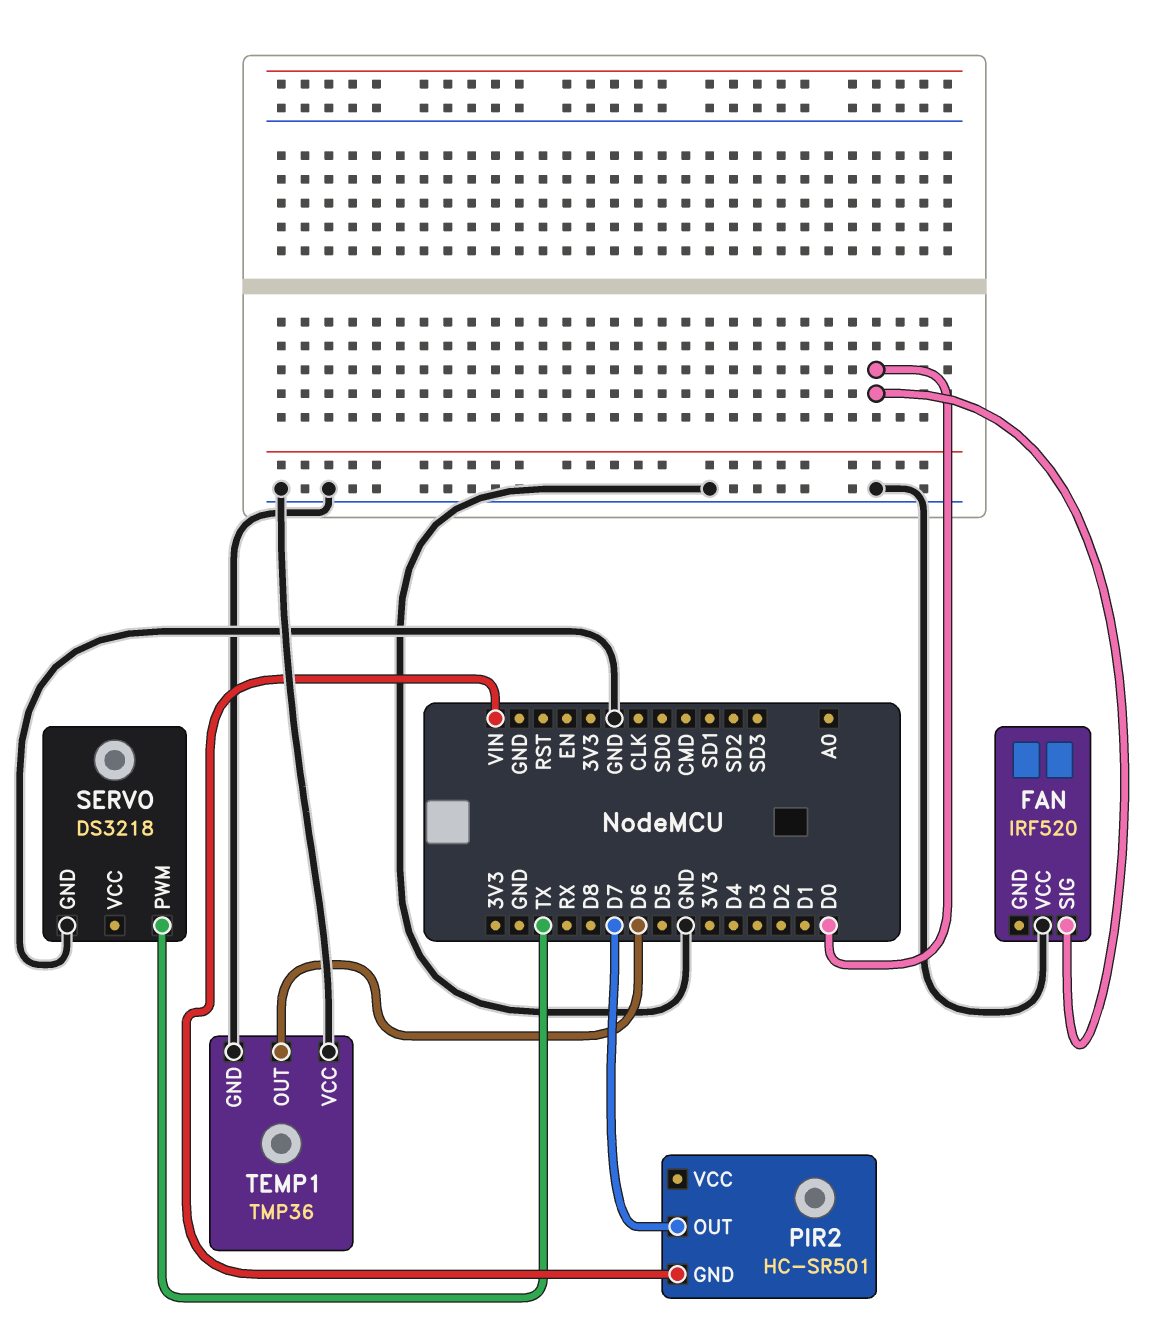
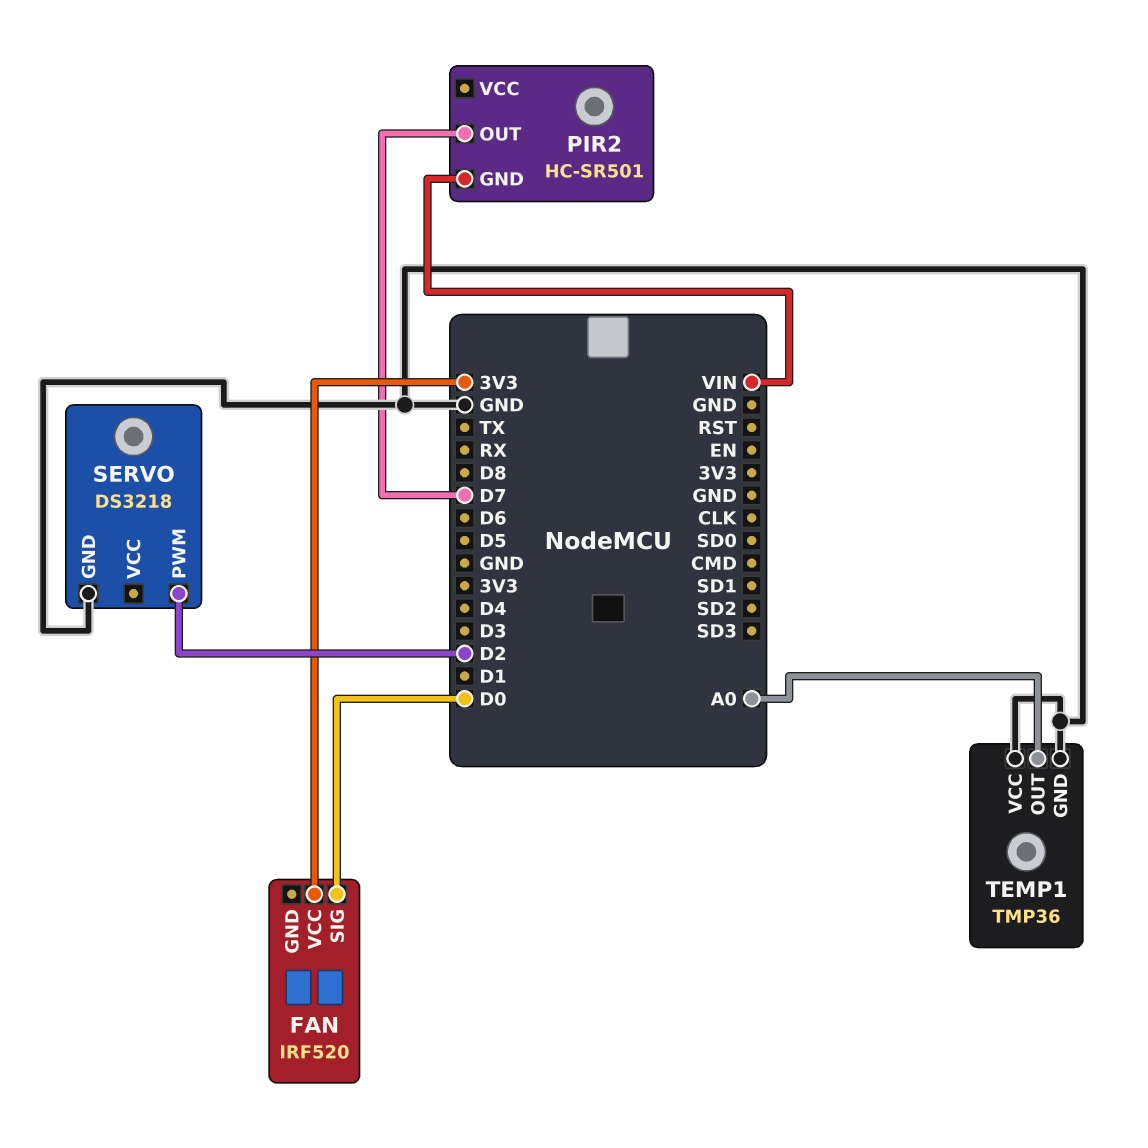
FAN pin VCC: GND -> 3V3
SERVO pin PWM: TX -> D2
TEMP1 pin OUT: D6 -> A0

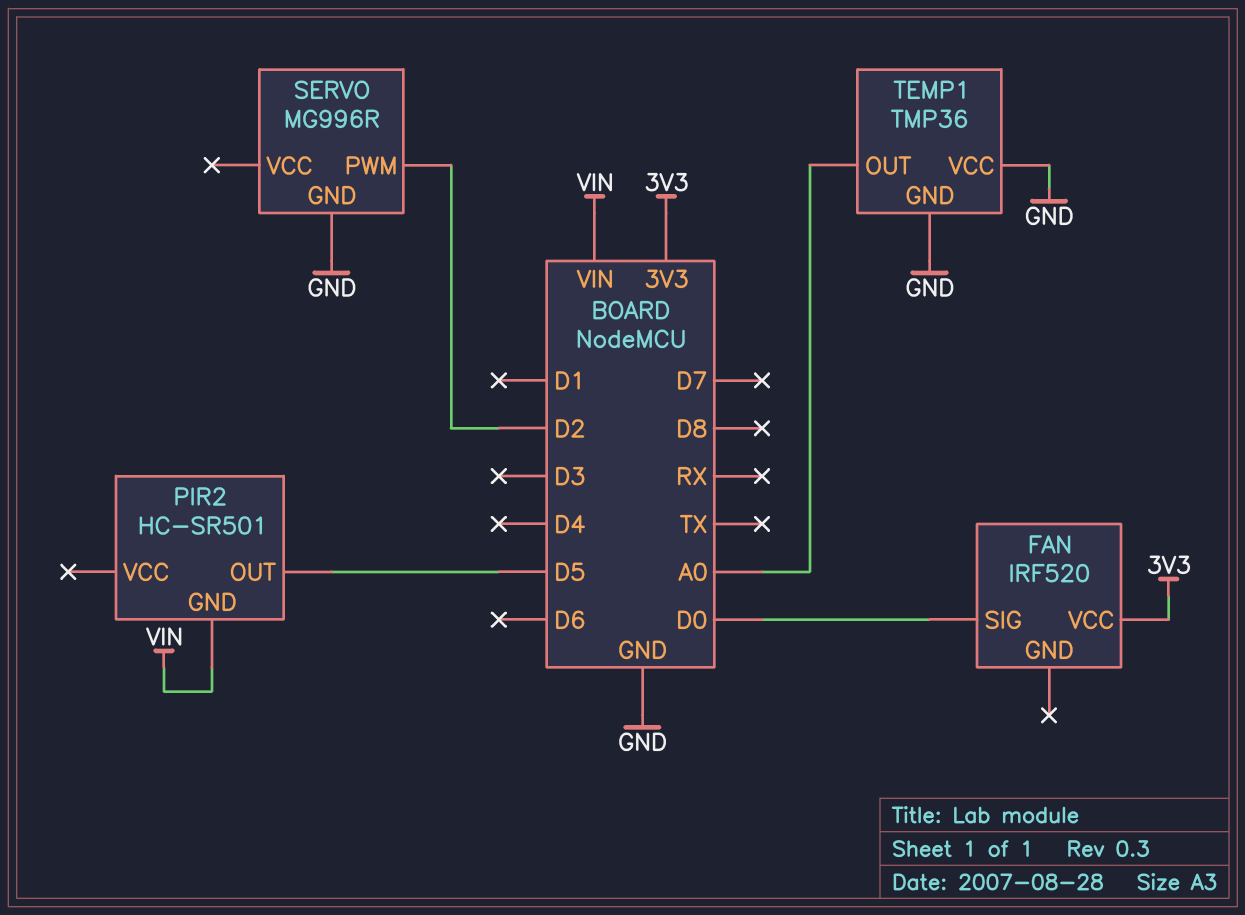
PIR2 pin OUT: D7 -> D5
SERVO: DS3218 -> MG996R

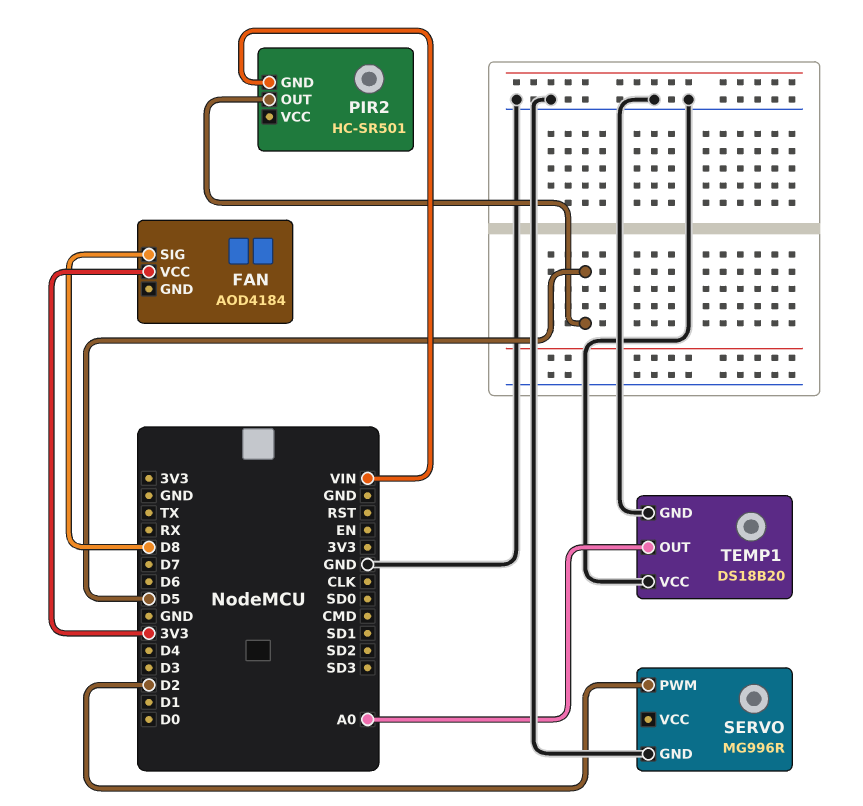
FAN: IRF520 -> AOD4184
FAN pin SIG: D0 -> D8
TEMP1: TMP36 -> DS18B20

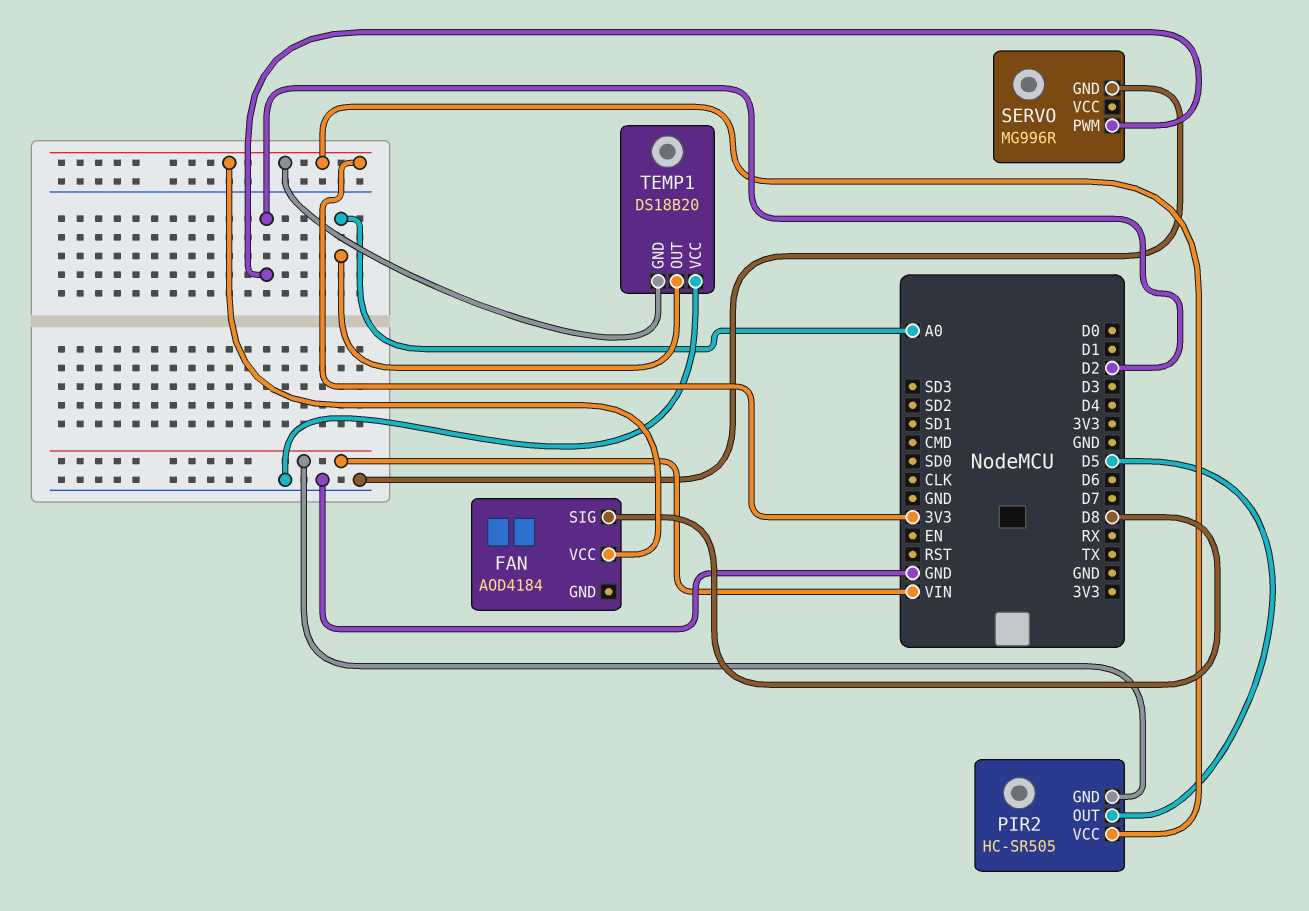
PIR2: HC-SR501 -> HC-SR505
PIR2 pin VCC: none -> 3V3
TEMP1 pin GND: GND -> 3V3

